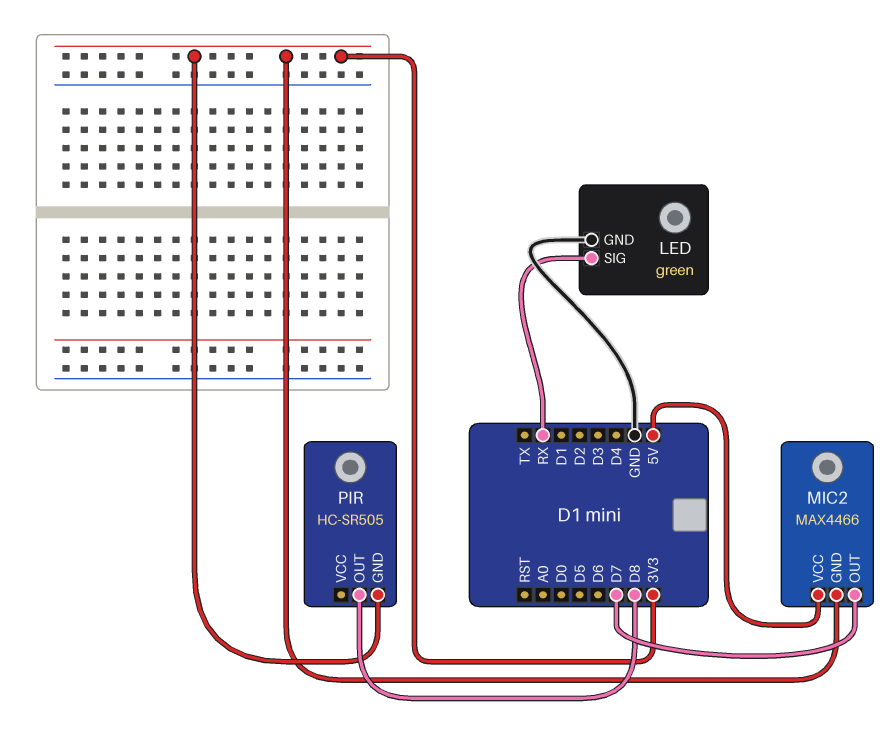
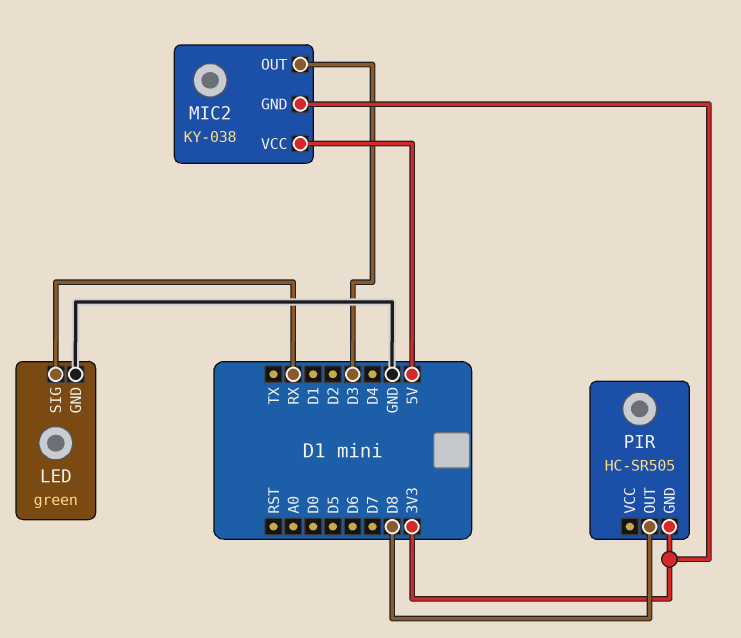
MIC2: MAX4466 -> KY-038
MIC2 pin OUT: D7 -> D3

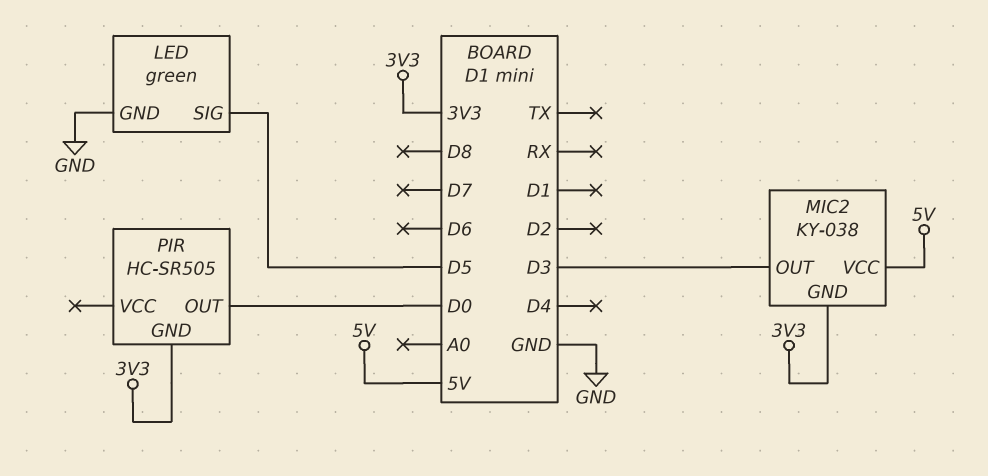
LED pin SIG: RX -> D5
PIR pin OUT: D8 -> D0

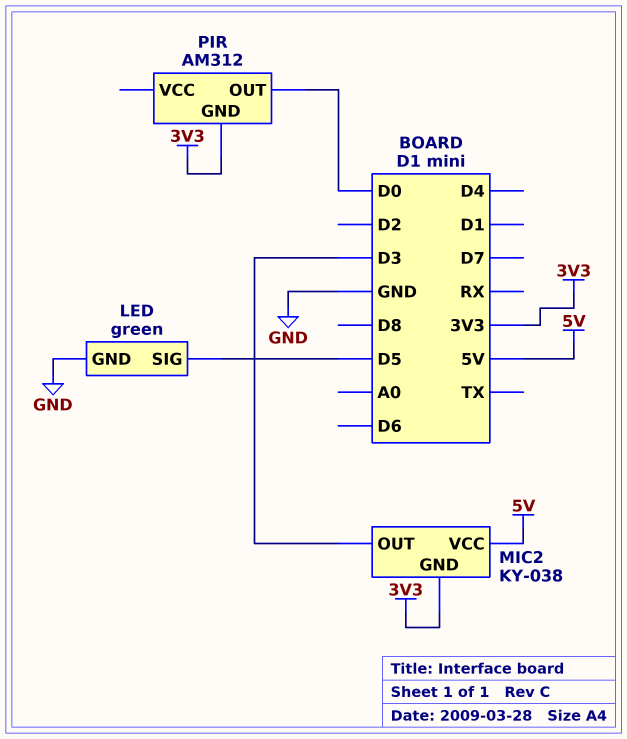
PIR: HC-SR505 -> AM312

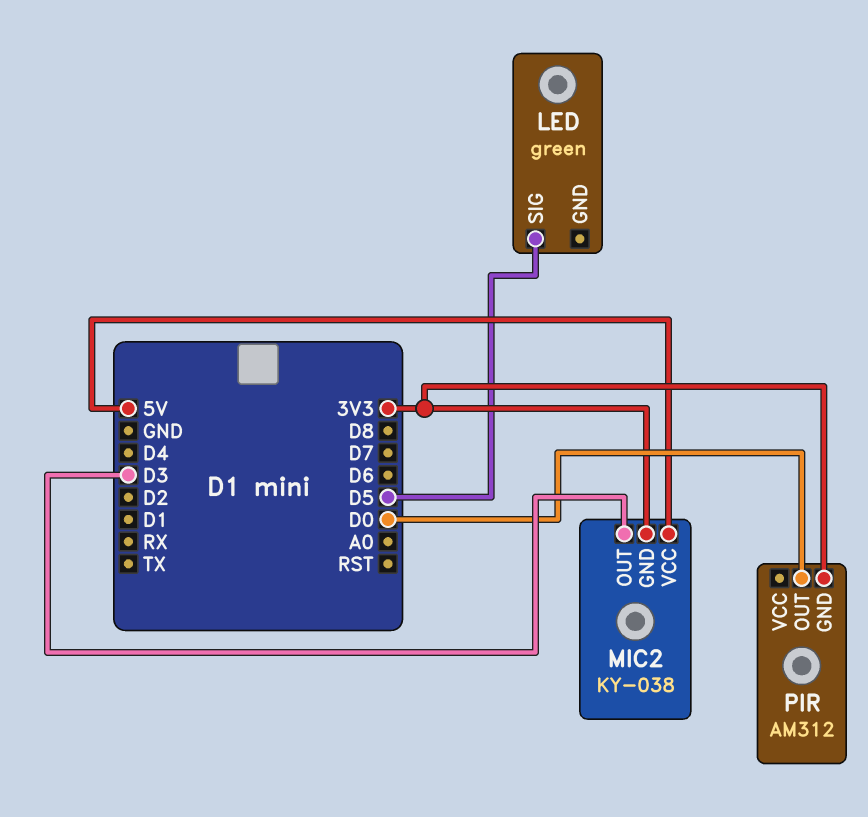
LED pin GND: GND -> none

